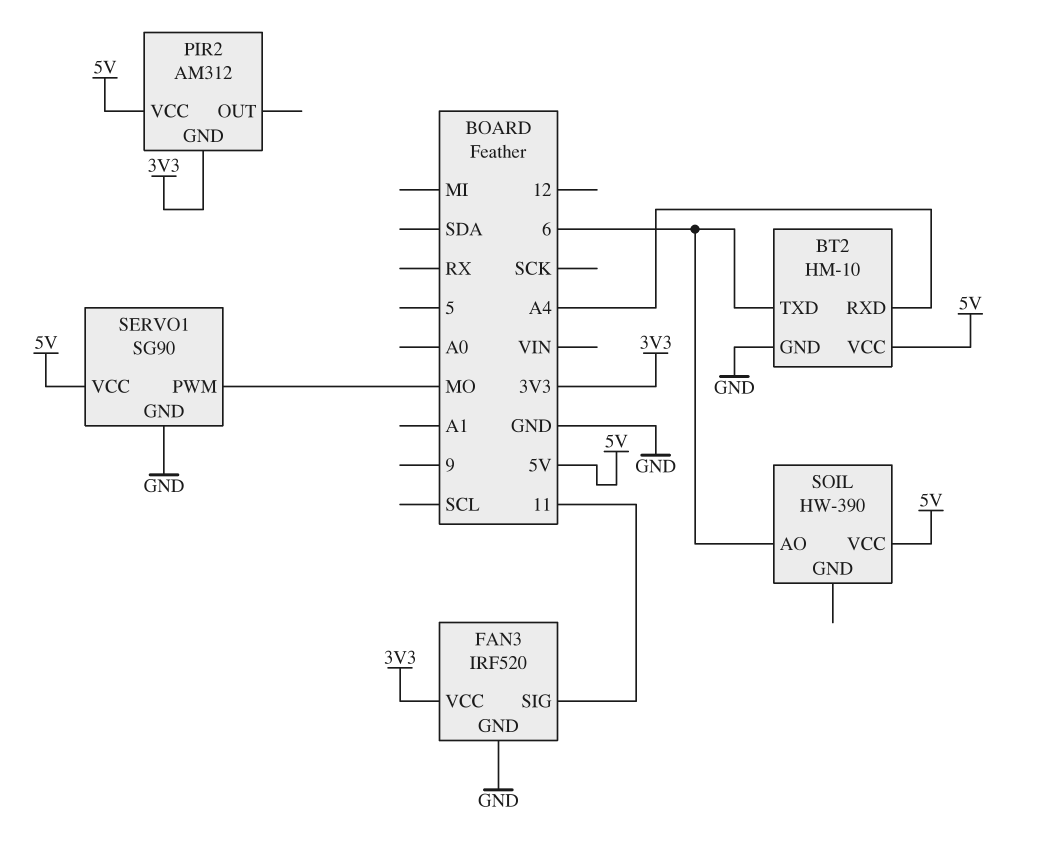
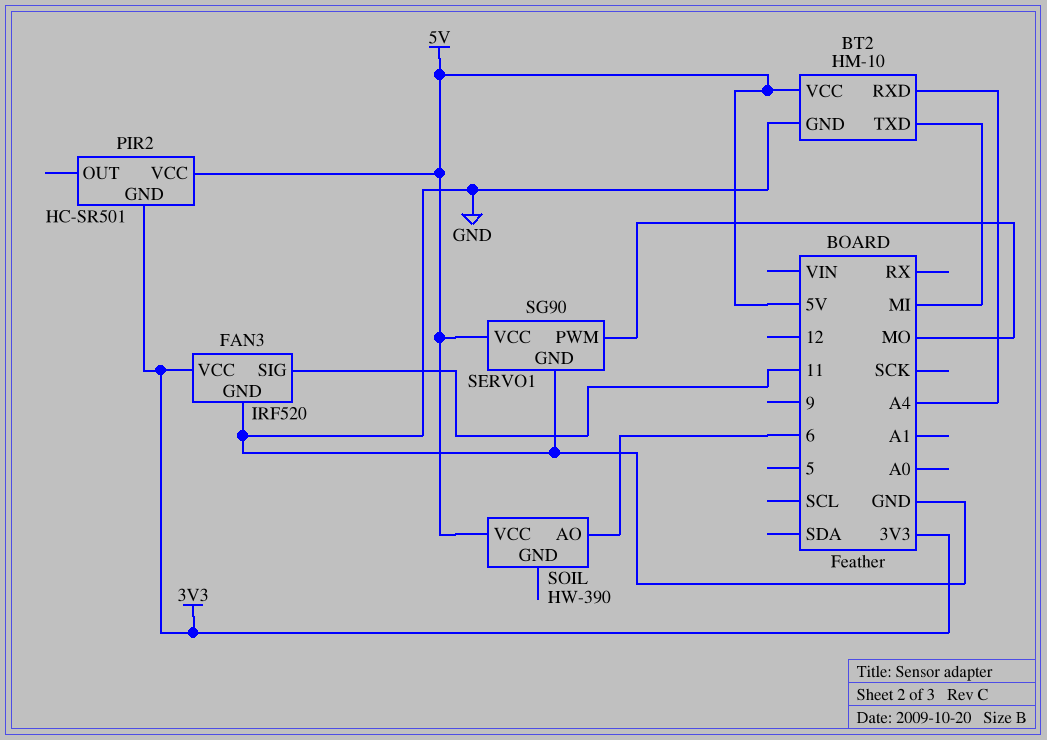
BT2 pin TXD: 6 -> MI
PIR2: AM312 -> HC-SR501

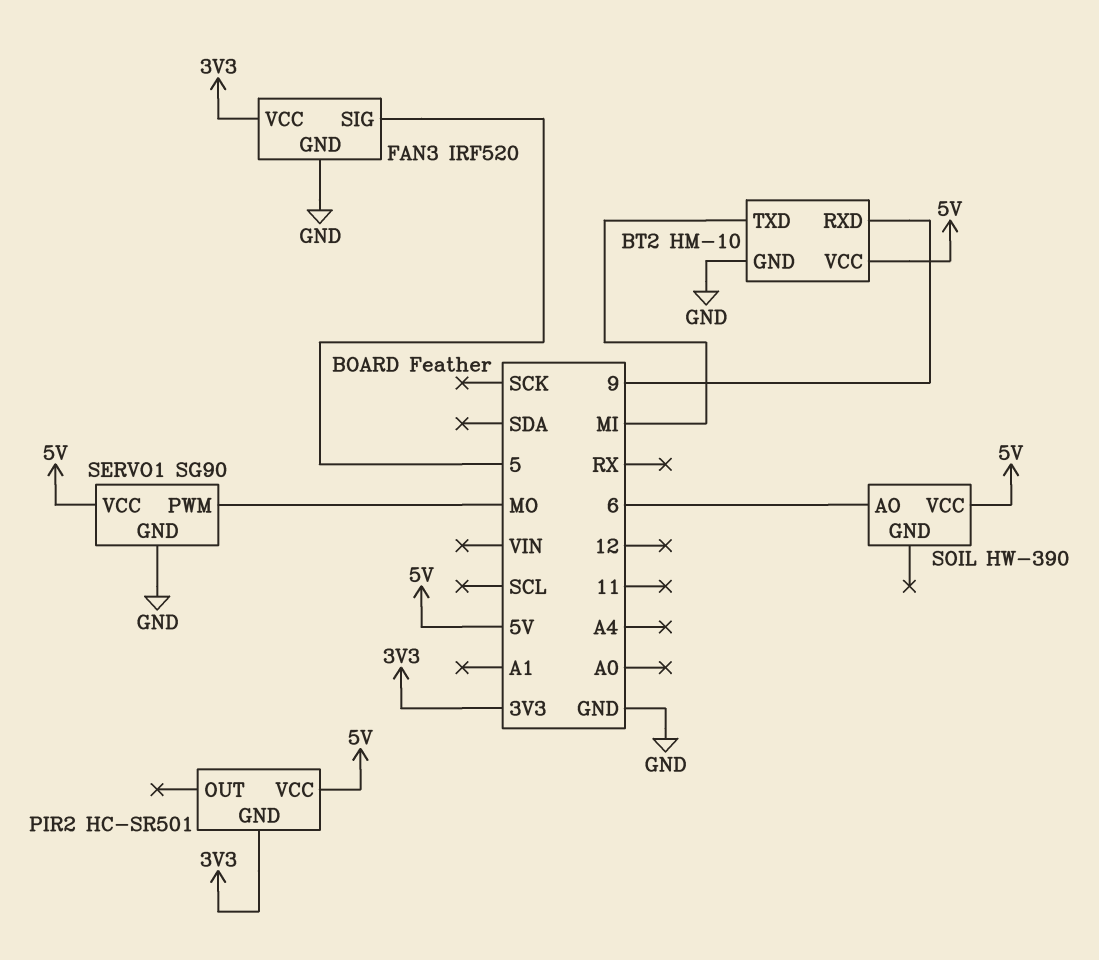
BT2 pin RXD: A4 -> 9
FAN3 pin SIG: 11 -> 5

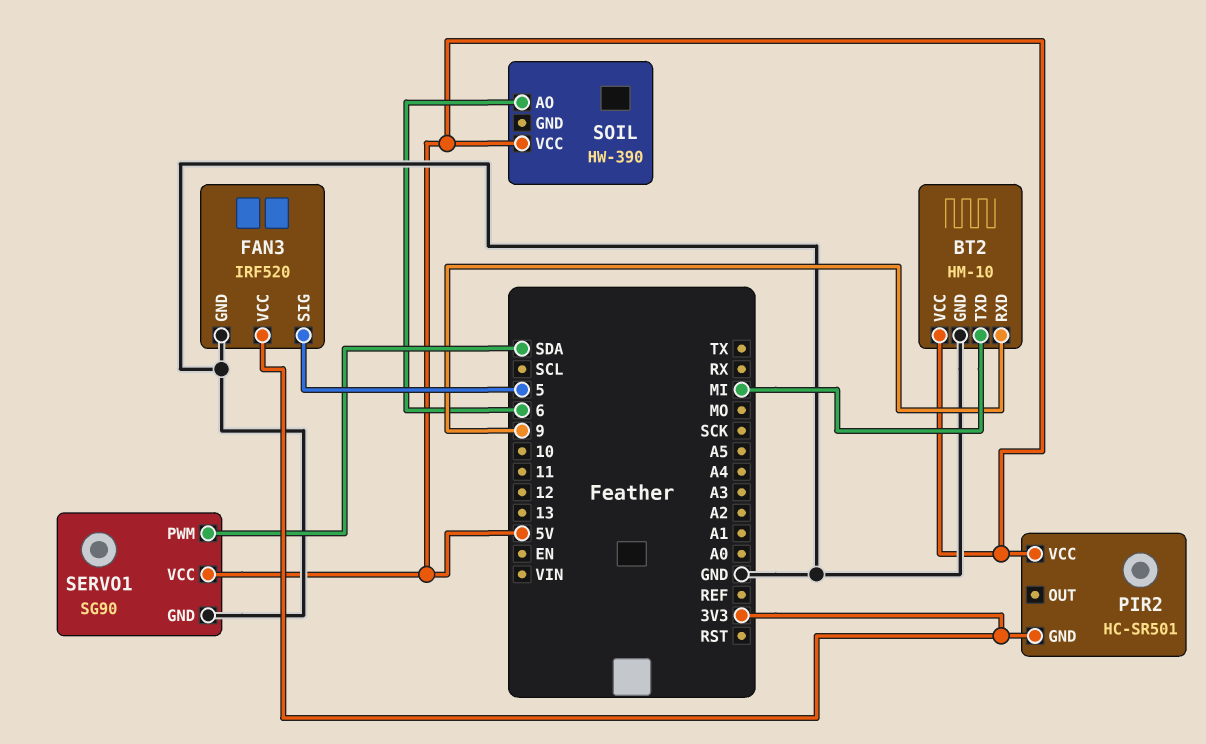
SERVO1 pin PWM: MO -> SDA

